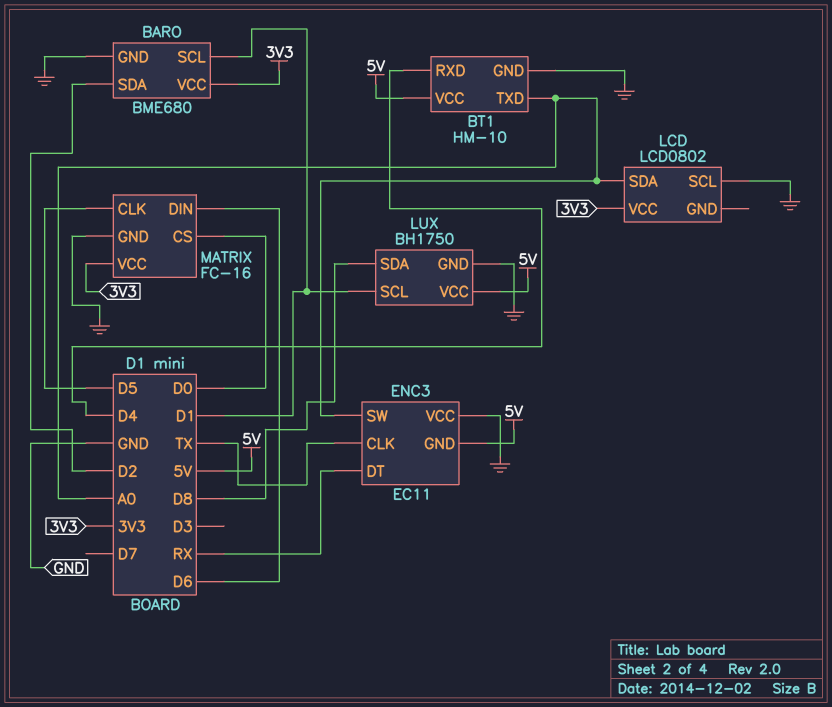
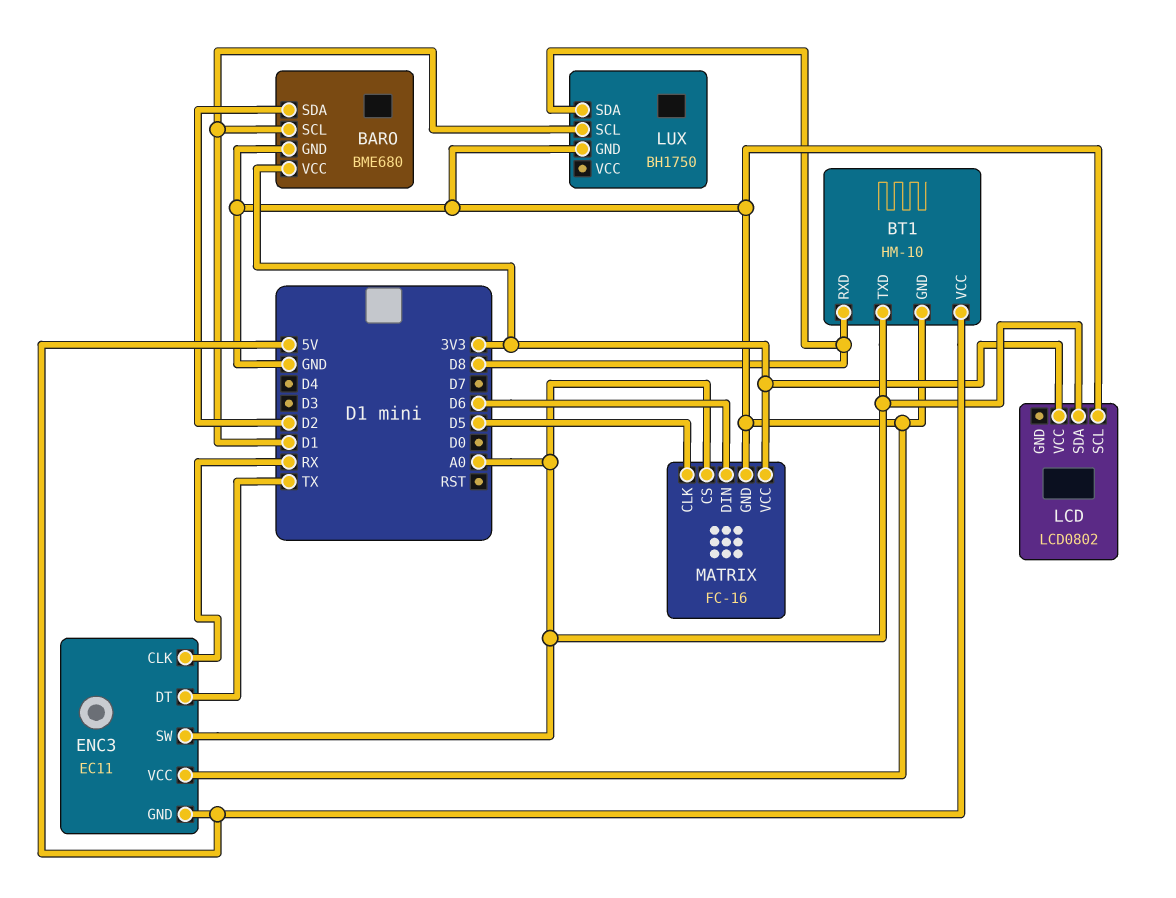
BT1 pin RXD: D4 -> D8
ENC3 pin CLK: TX -> RX
ENC3 pin DT: RX -> TX
LUX pin VCC: 5V -> none
MATRIX pin CS: D0 -> A0

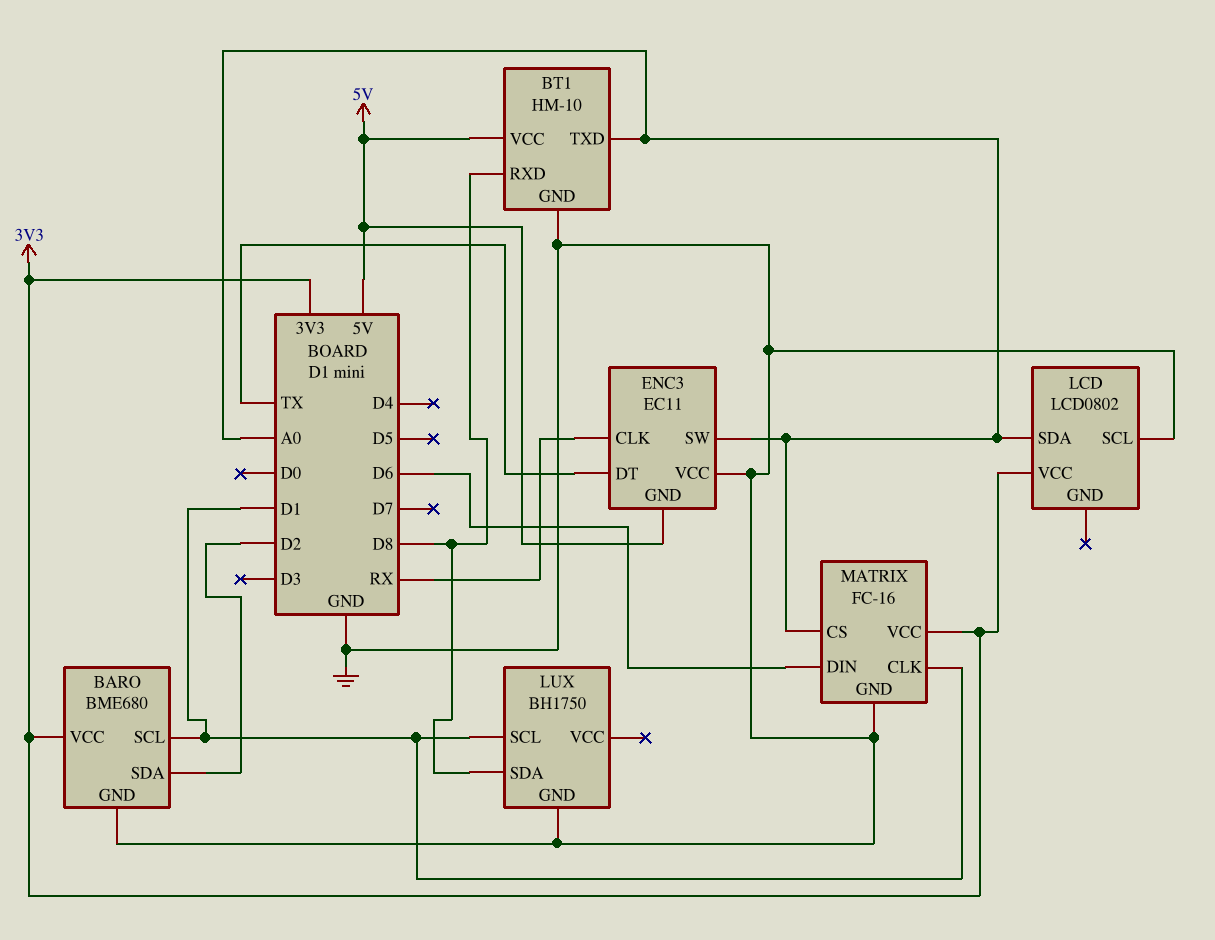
MATRIX pin CLK: D5 -> D1

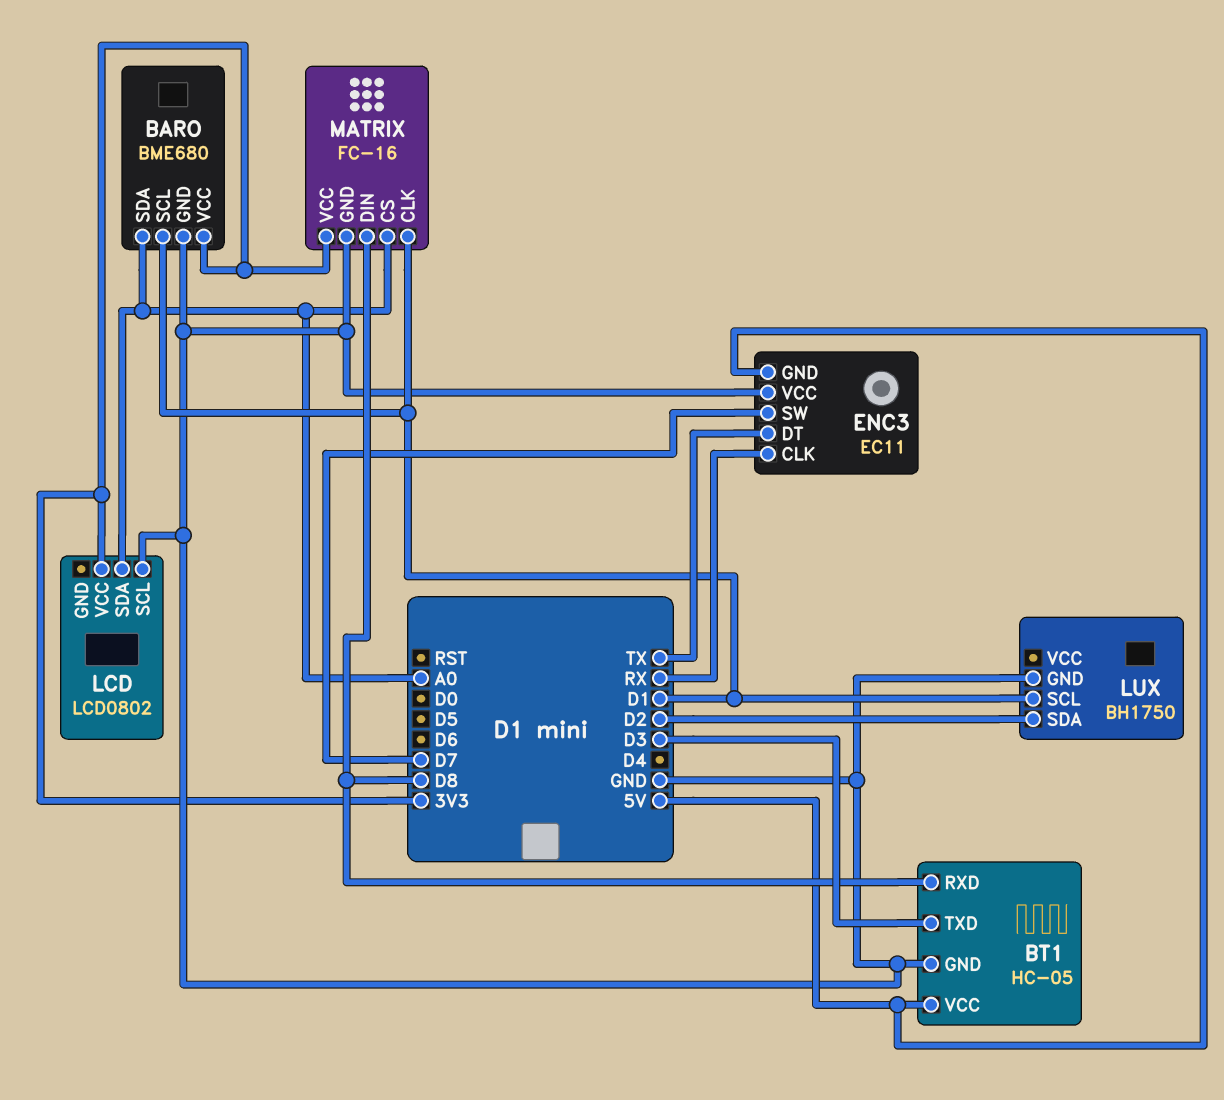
BARO pin SDA: D2 -> A0
BT1: HM-10 -> HC-05
BT1 pin TXD: A0 -> D3
ENC3 pin SW: A0 -> D7
LUX pin SDA: D8 -> D2
MATRIX pin DIN: D6 -> D8

